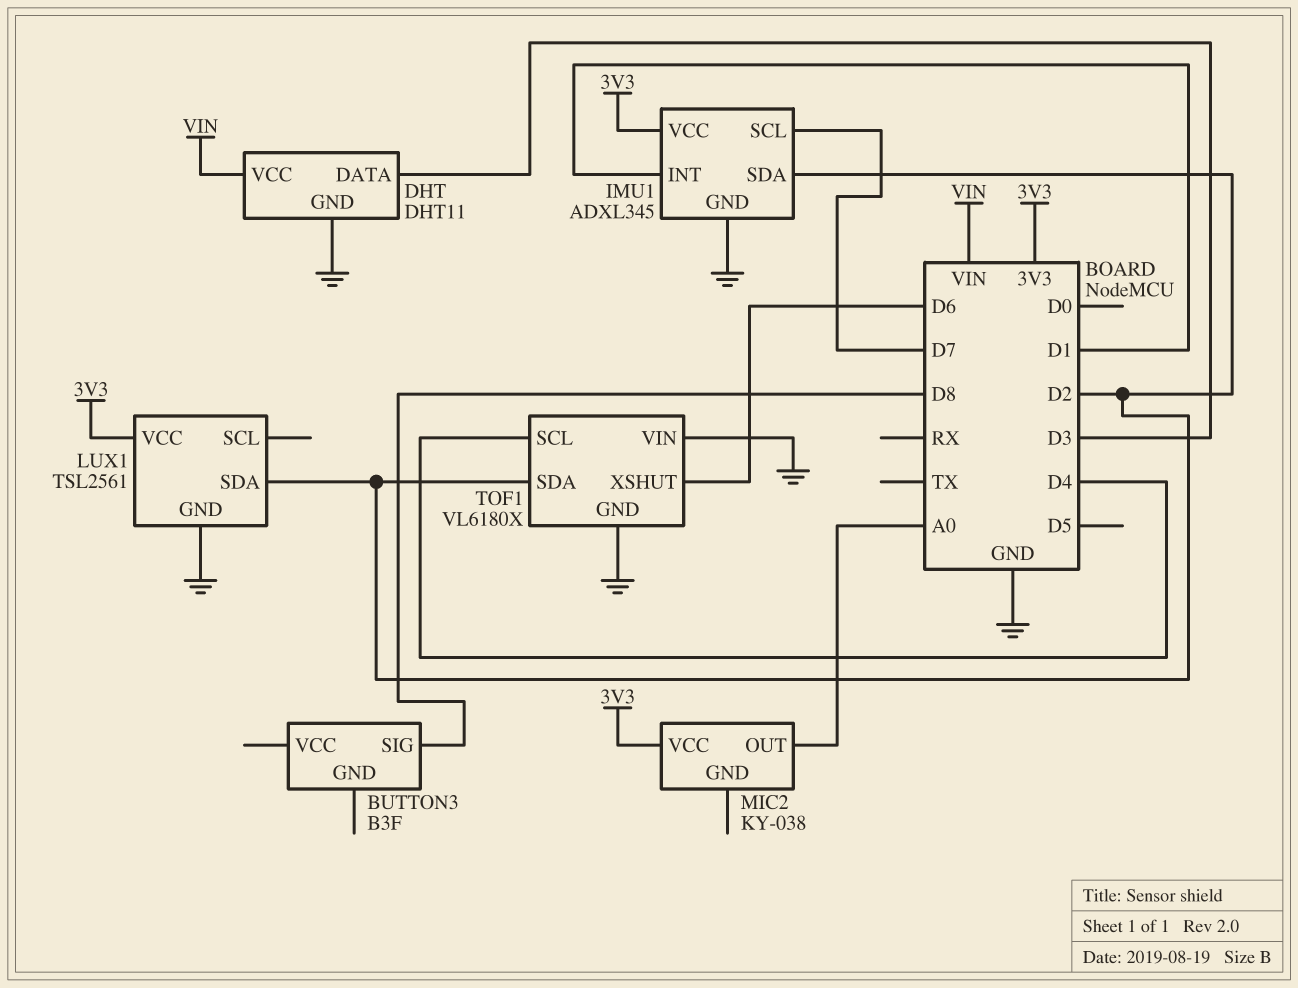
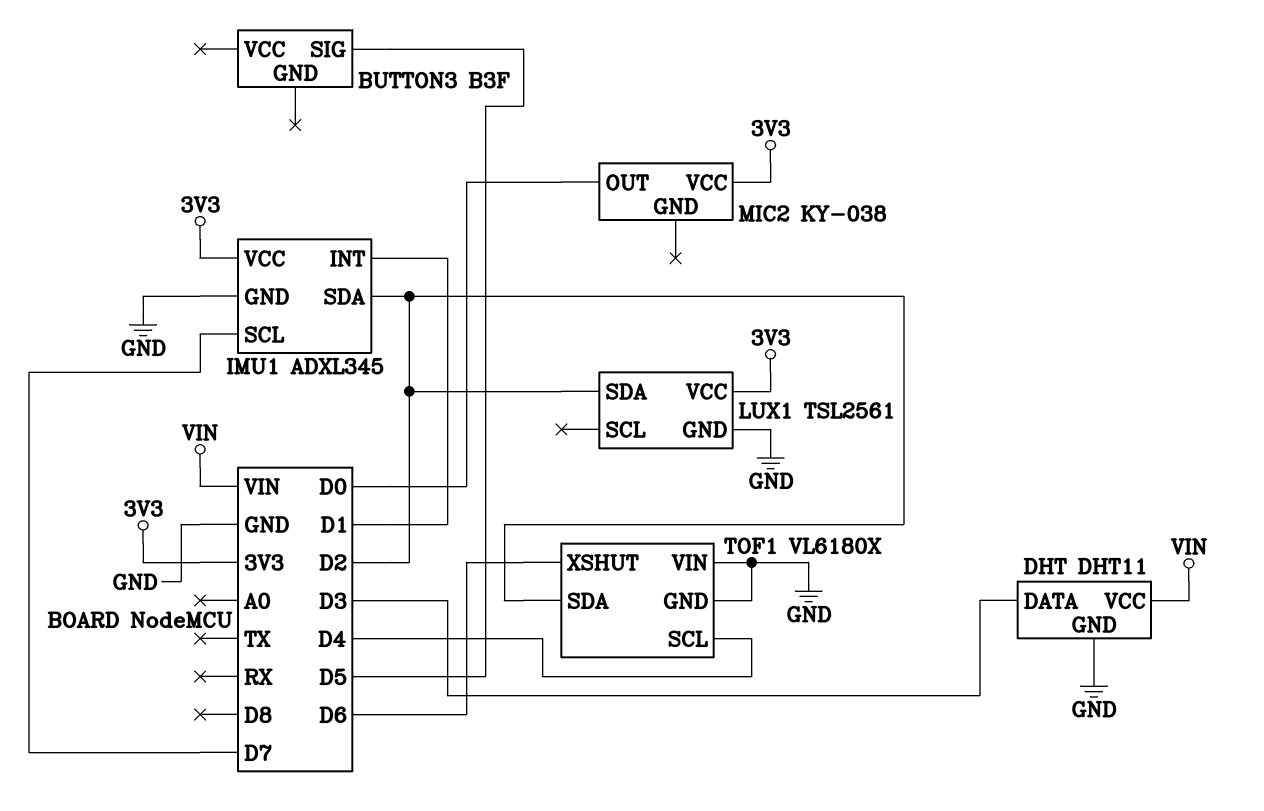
BUTTON3 pin SIG: D8 -> D5
MIC2 pin OUT: A0 -> D0

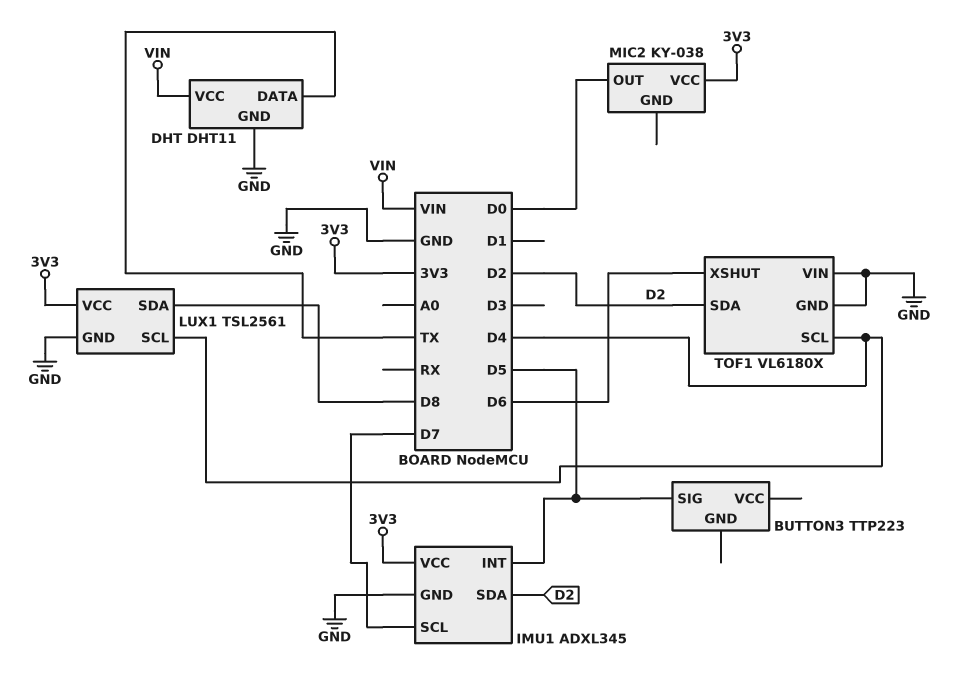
BUTTON3: B3F -> TTP223
DHT pin DATA: D3 -> TX
IMU1 pin INT: D1 -> D5
LUX1 pin SCL: none -> D4
LUX1 pin SDA: D2 -> D8

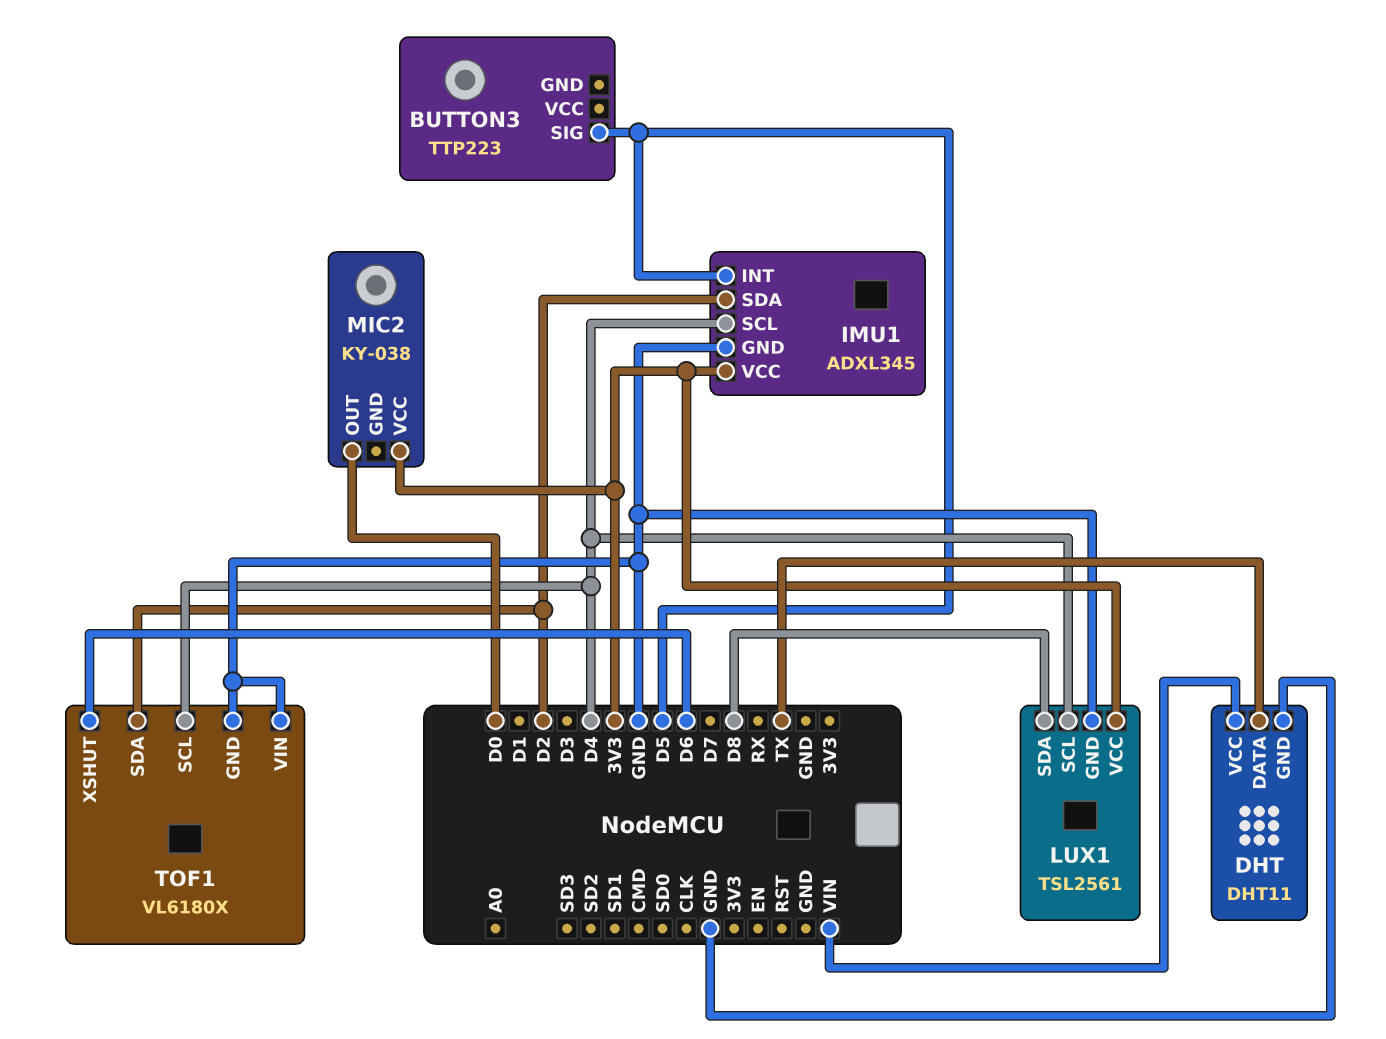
IMU1 pin SCL: D7 -> D4

